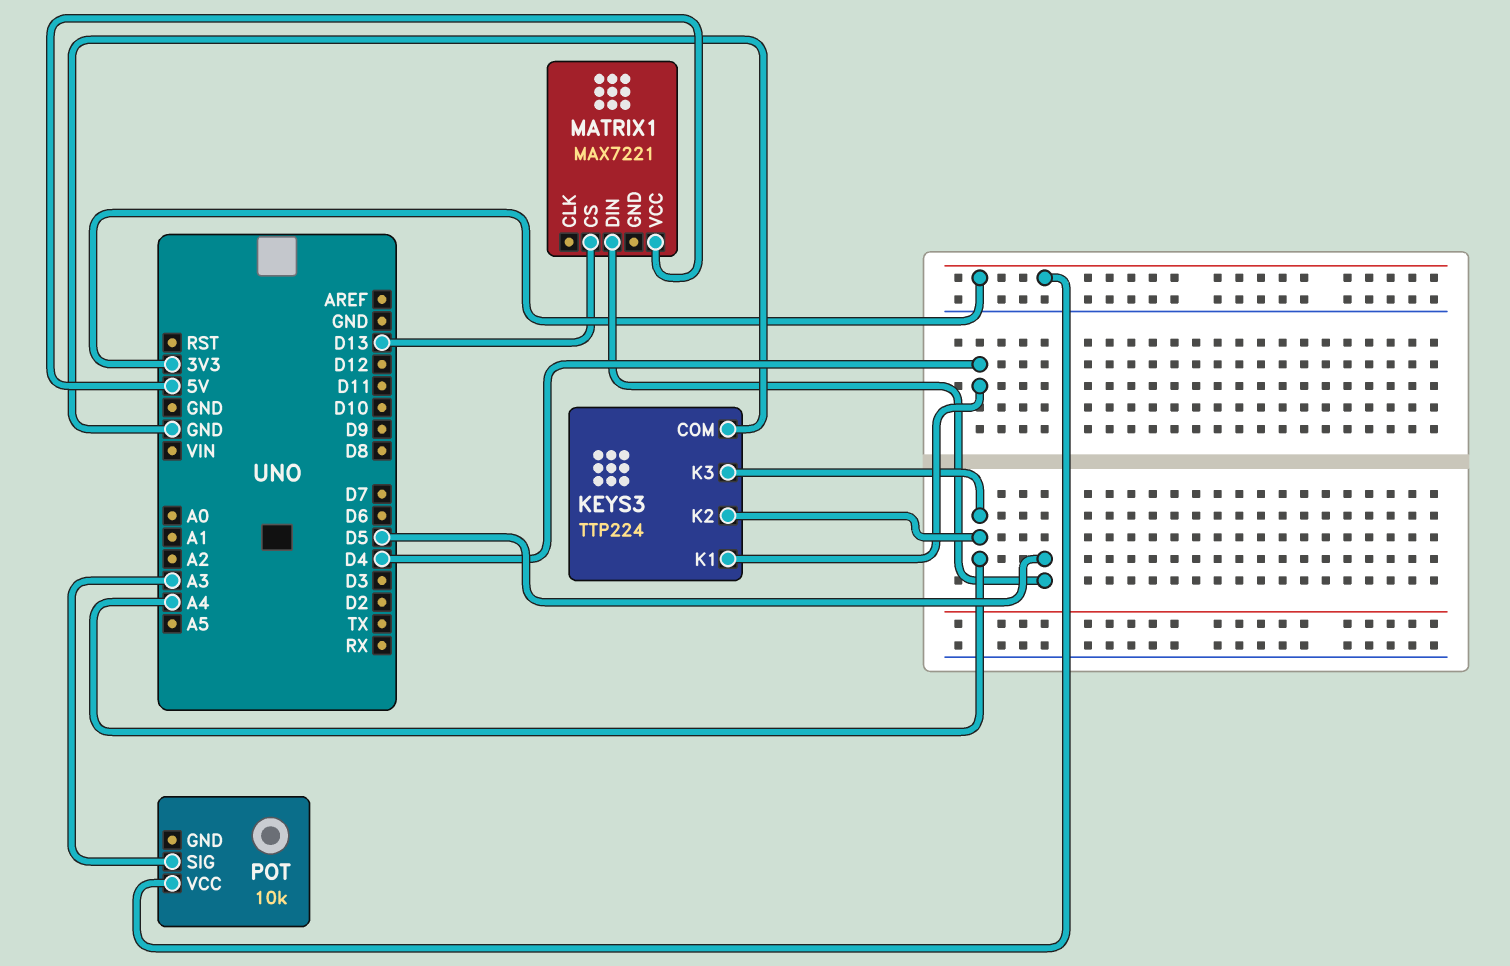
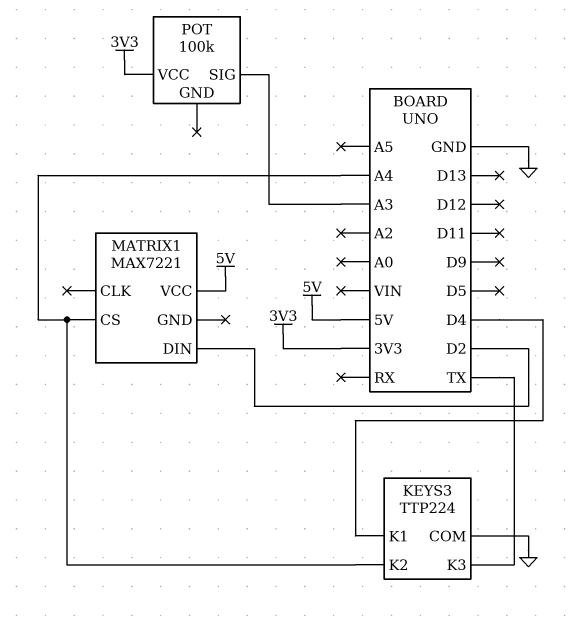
KEYS3 pin K3: A4 -> TX
MATRIX1 pin CS: D13 -> A4
MATRIX1 pin DIN: D5 -> D2
POT: 10k -> 100k

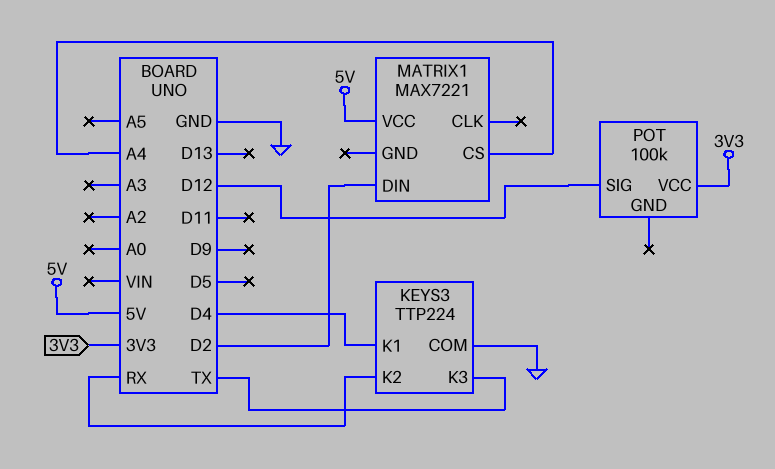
KEYS3 pin K2: A4 -> RX
POT pin SIG: A3 -> D12

